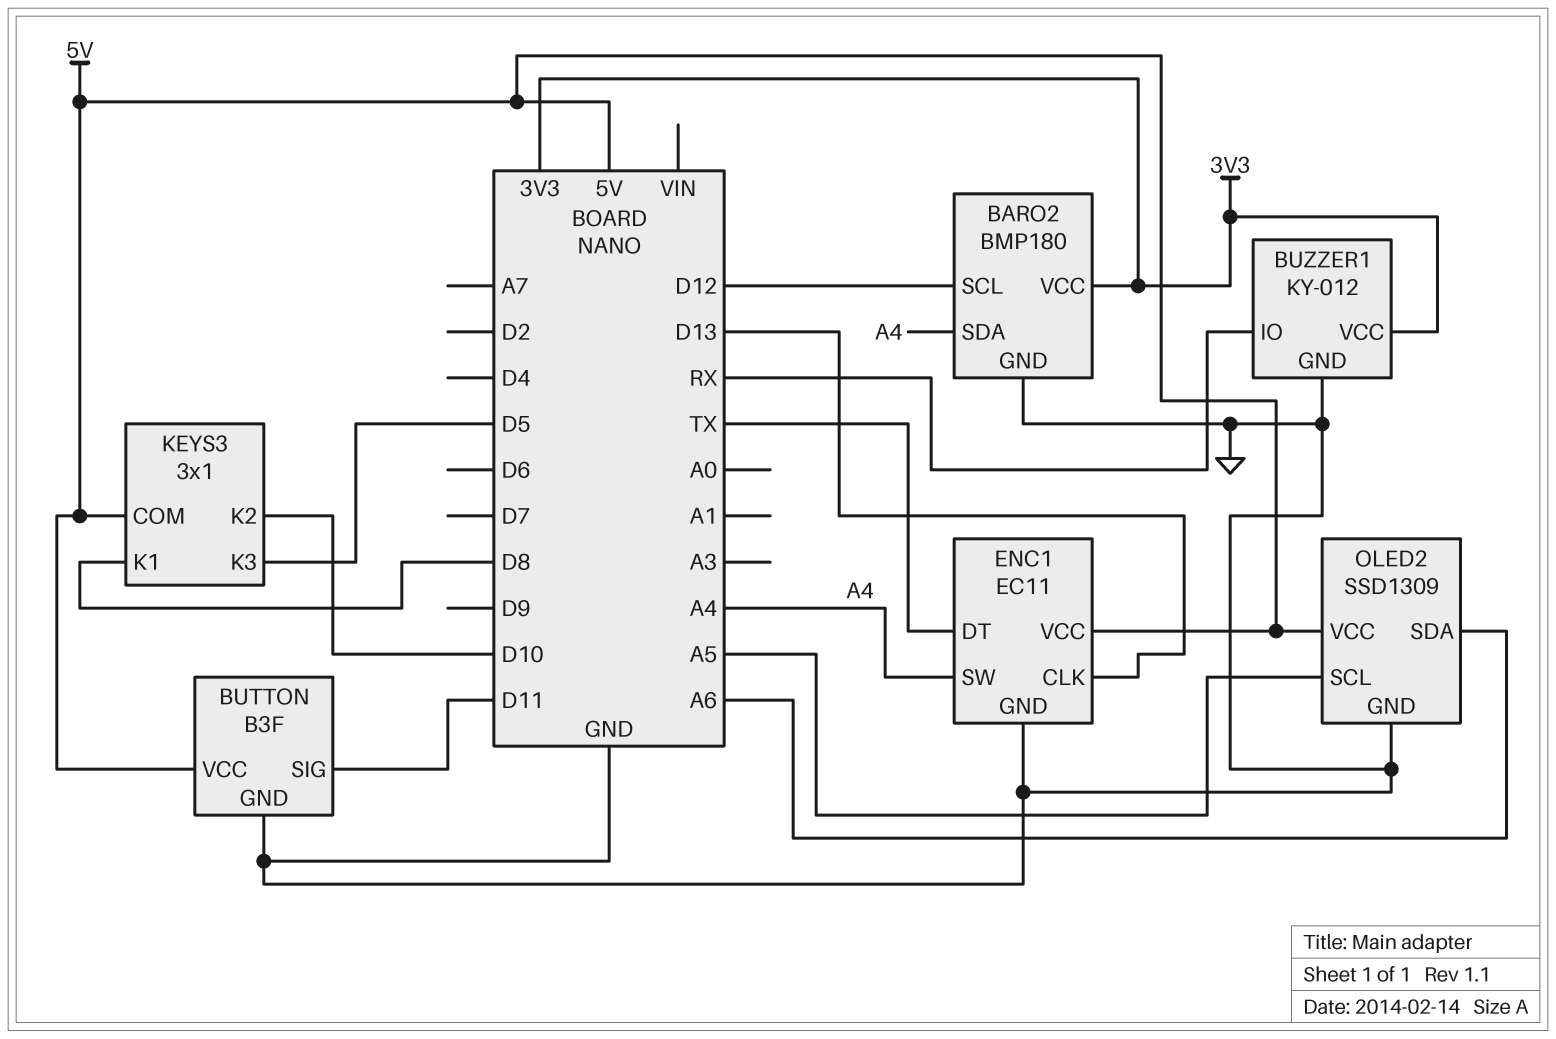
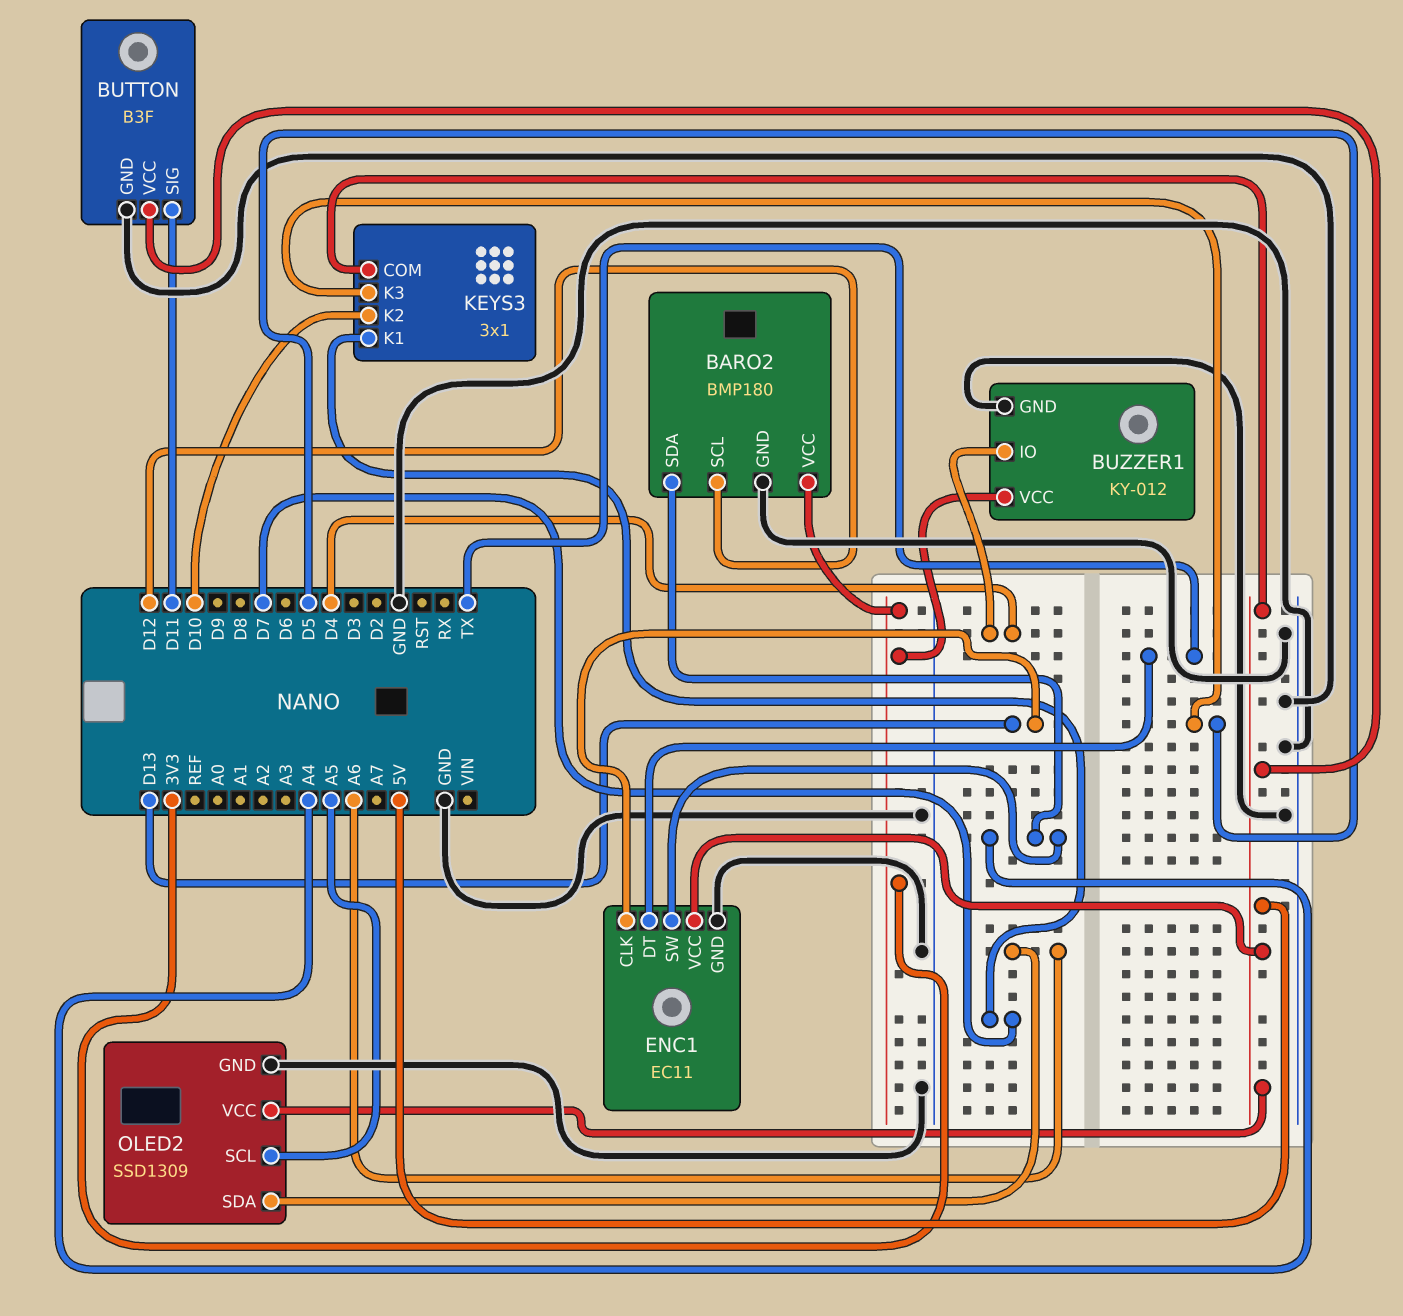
BUZZER1 pin IO: RX -> D4
KEYS3 pin K1: D8 -> D7

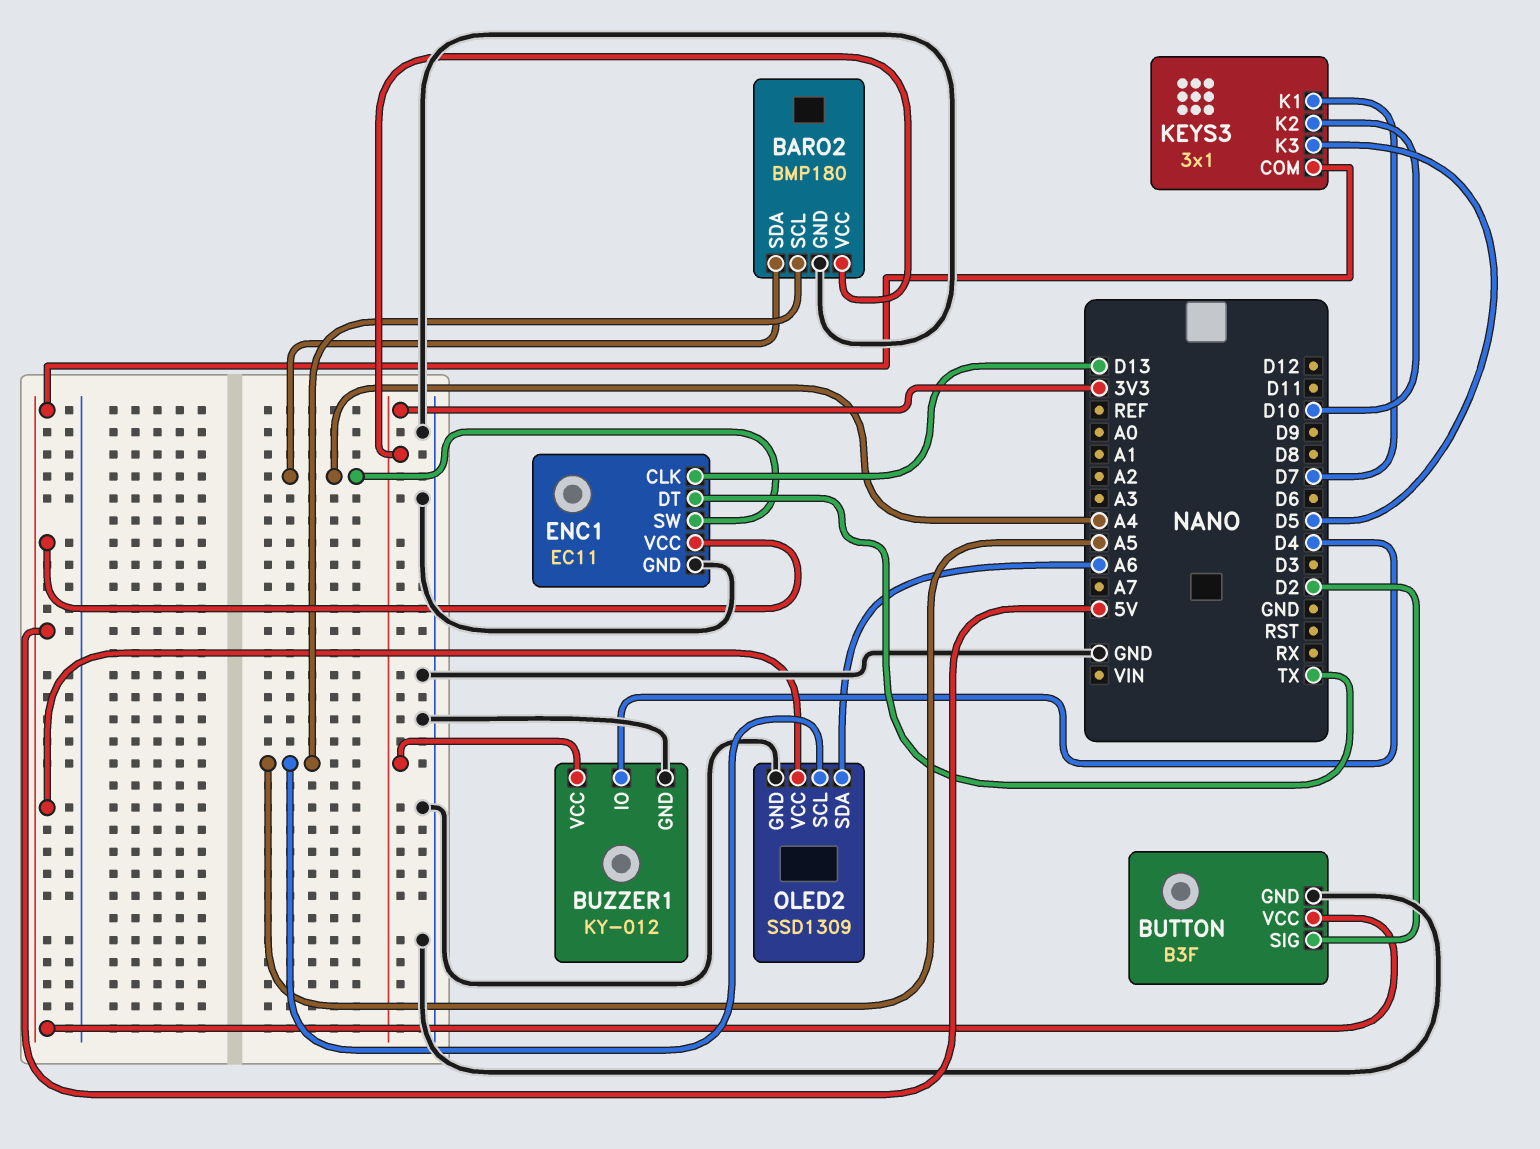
BARO2 pin SCL: D12 -> A5
BUTTON pin SIG: D11 -> D2

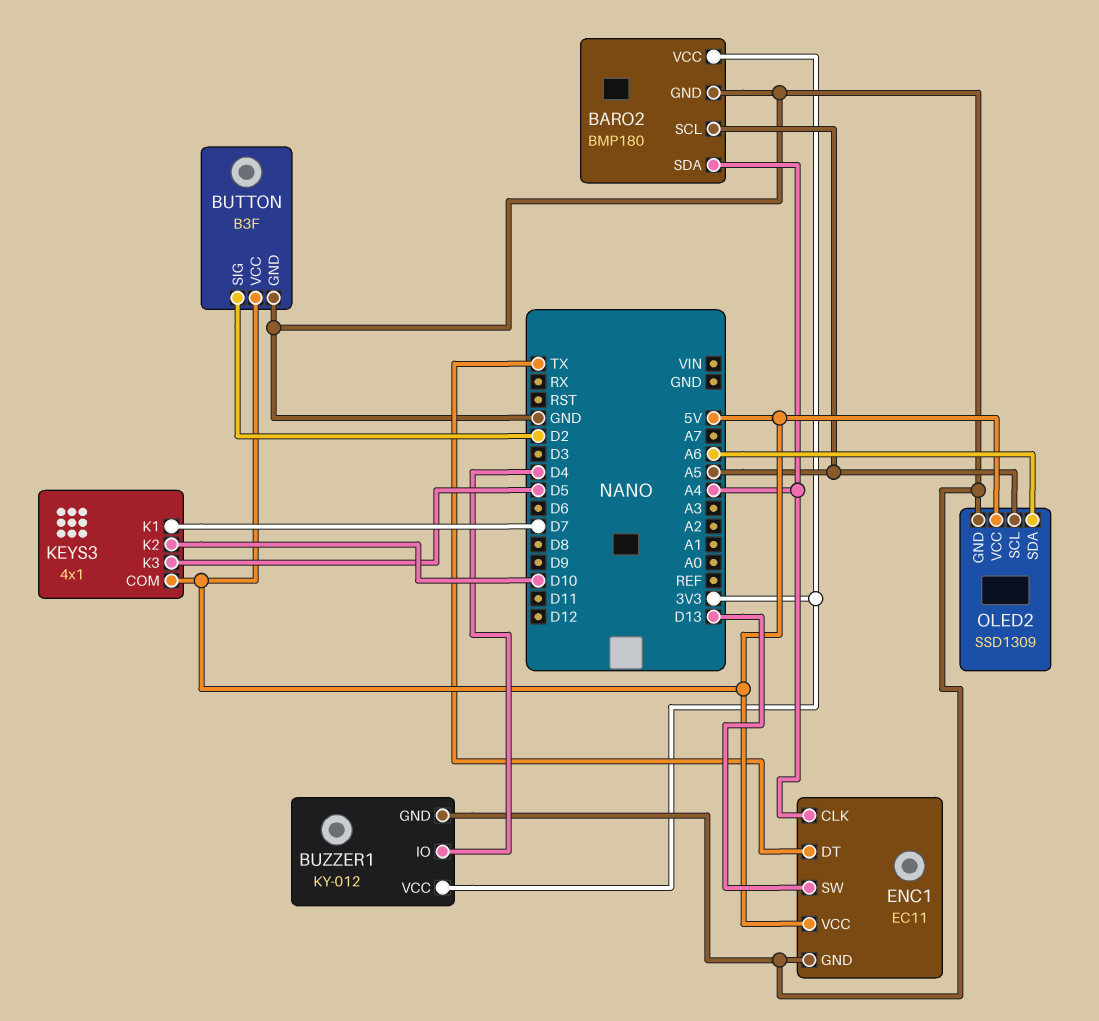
ENC1 pin CLK: D13 -> A4
ENC1 pin SW: A4 -> D13
KEYS3: 3x1 -> 4x1

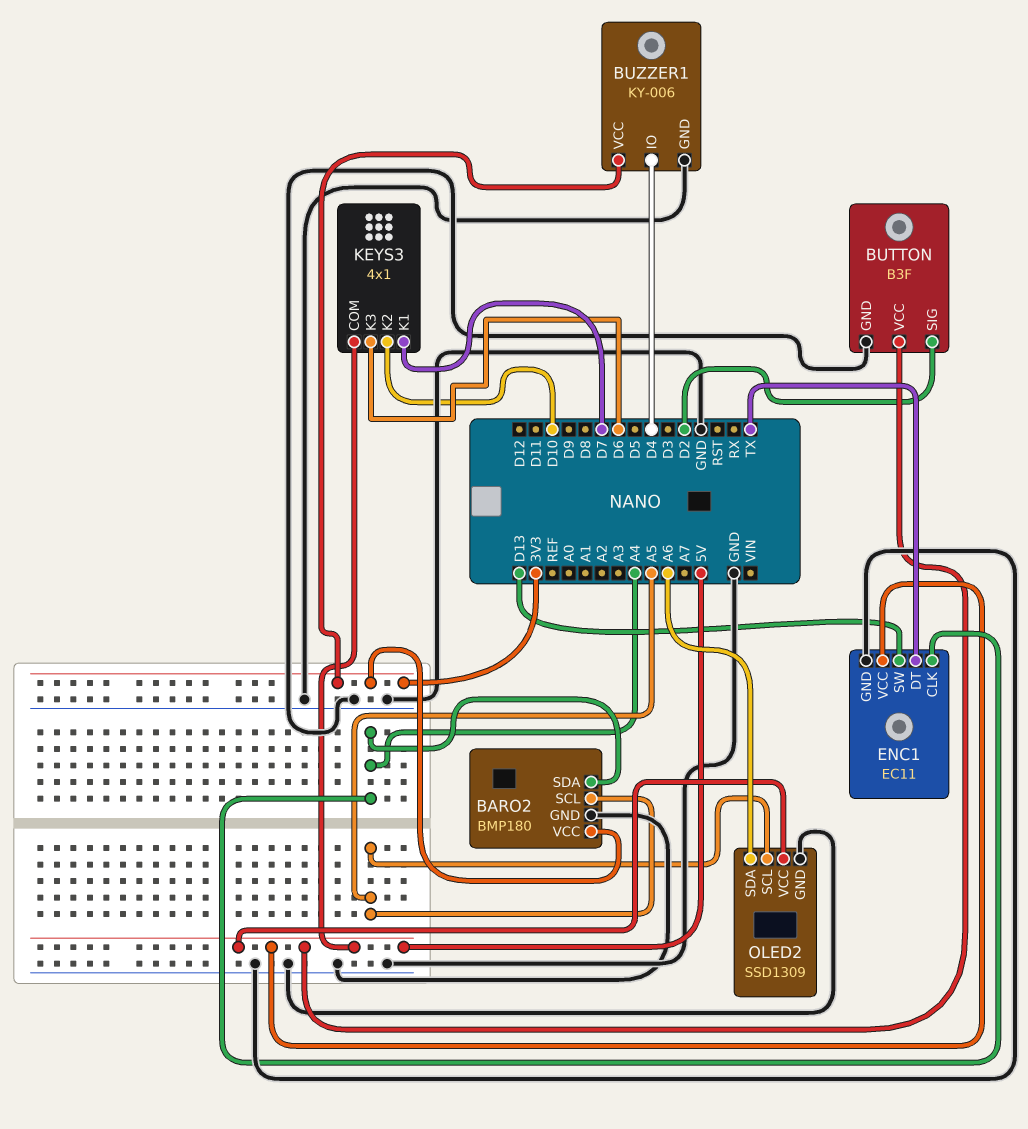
BUZZER1: KY-012 -> KY-006
KEYS3 pin K3: D5 -> D6

